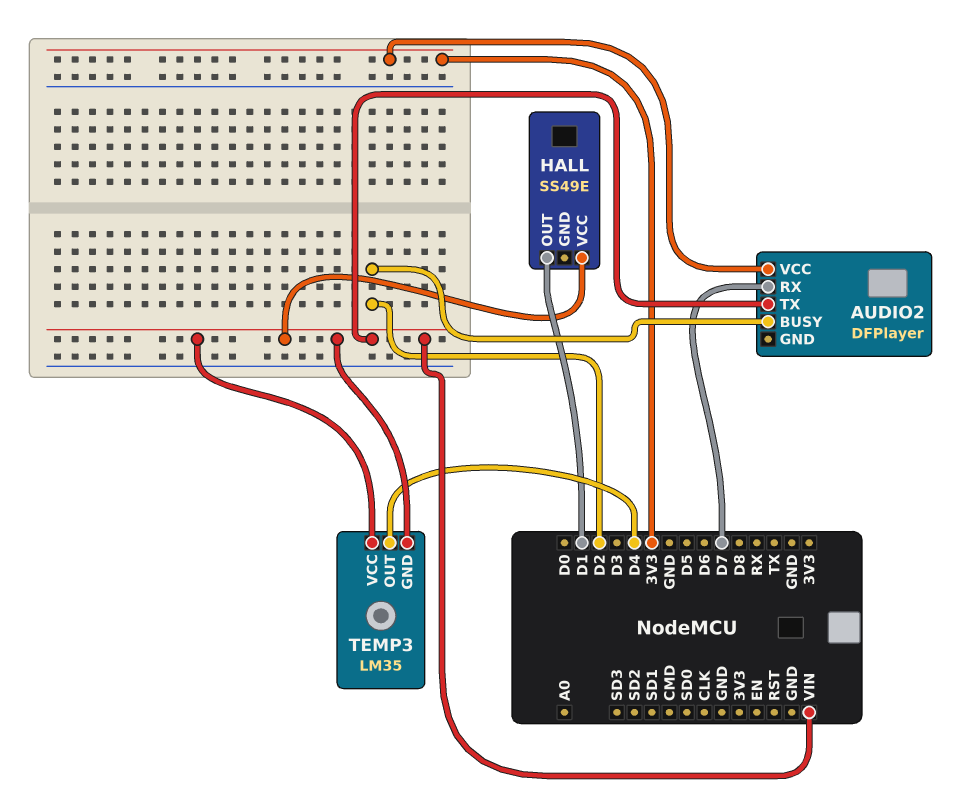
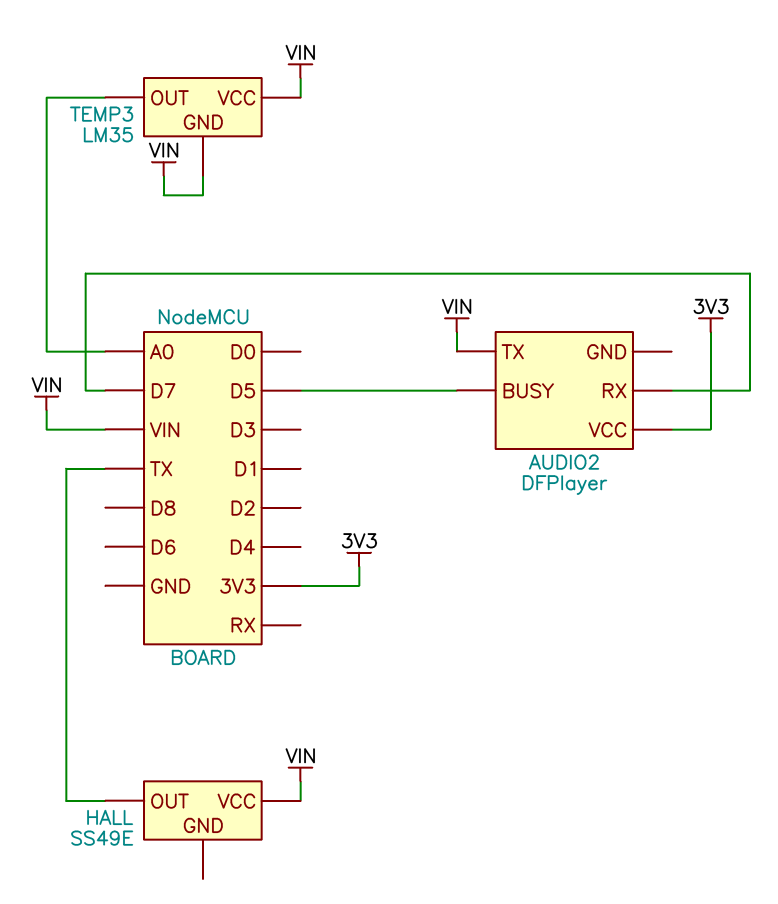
AUDIO2 pin BUSY: D2 -> D5
HALL pin OUT: D1 -> TX
TEMP3 pin OUT: D4 -> A0

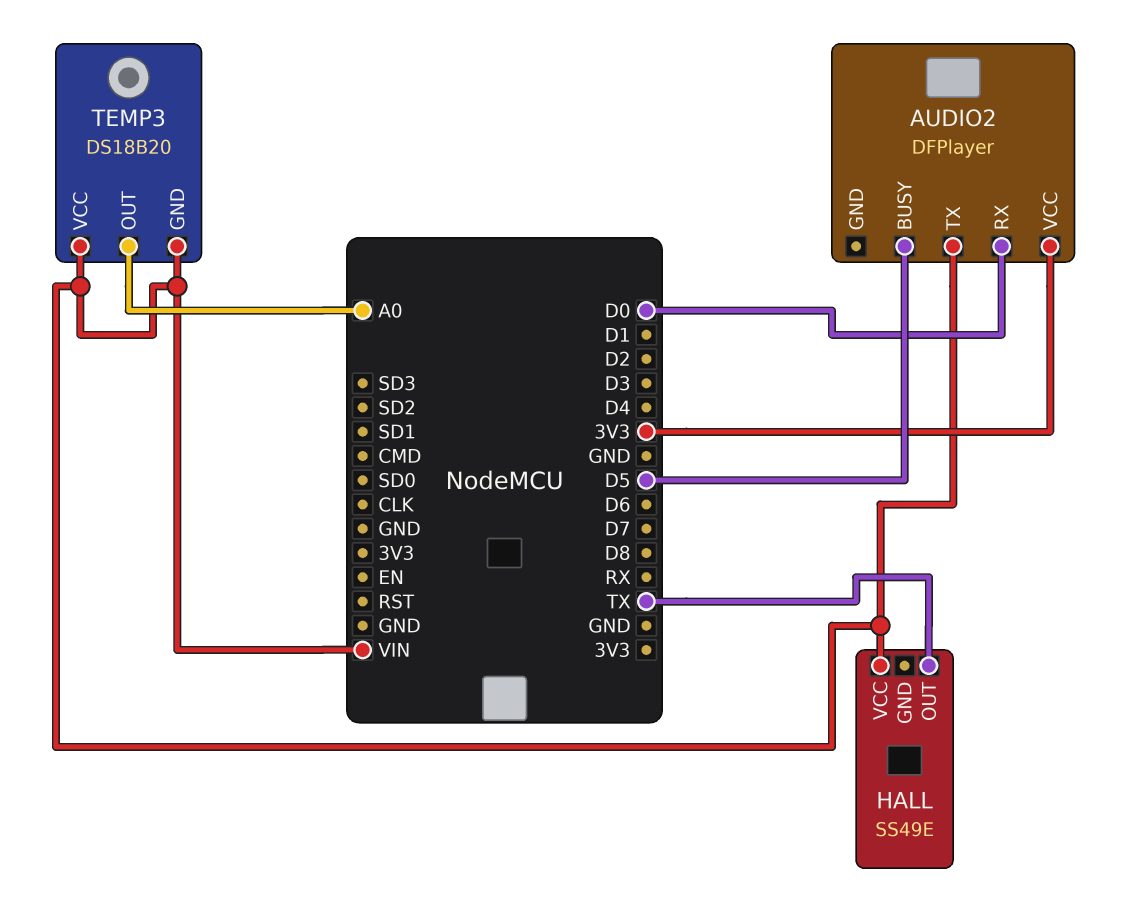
AUDIO2 pin RX: D7 -> D0
TEMP3: LM35 -> DS18B20

